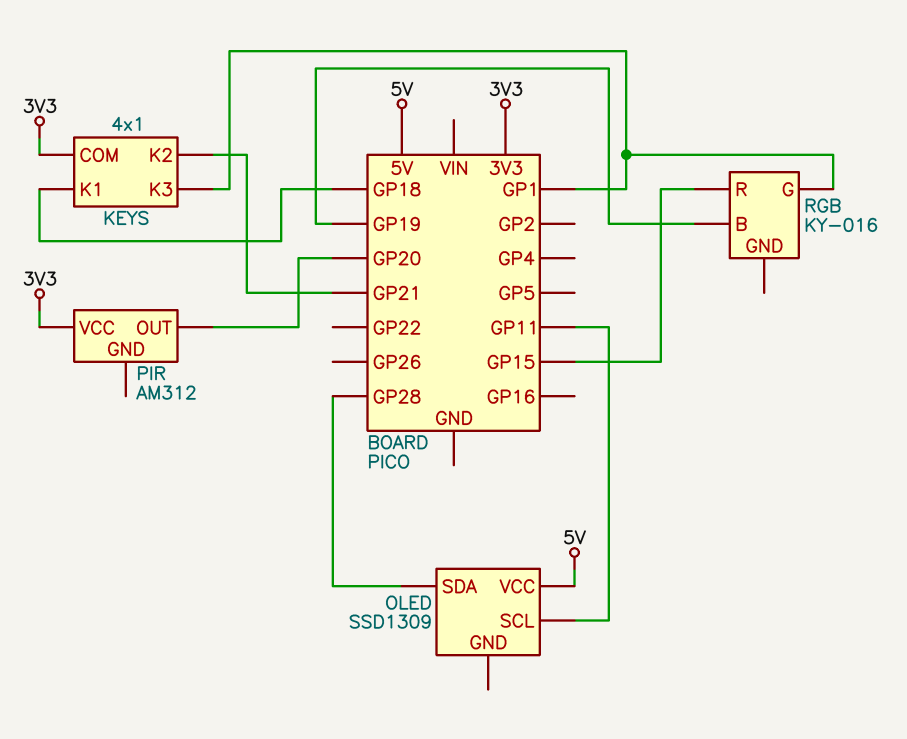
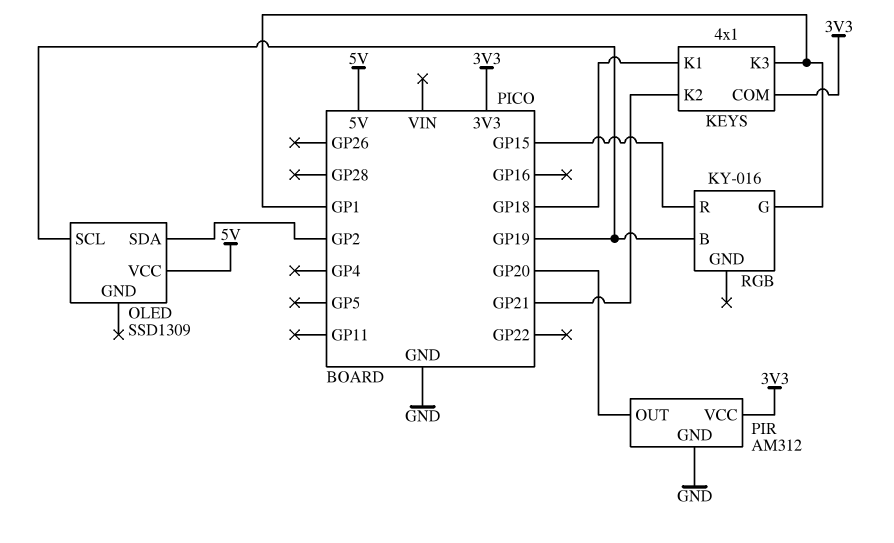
OLED pin SCL: GP11 -> GP19
OLED pin SDA: GP28 -> GP2
PIR pin GND: none -> GND

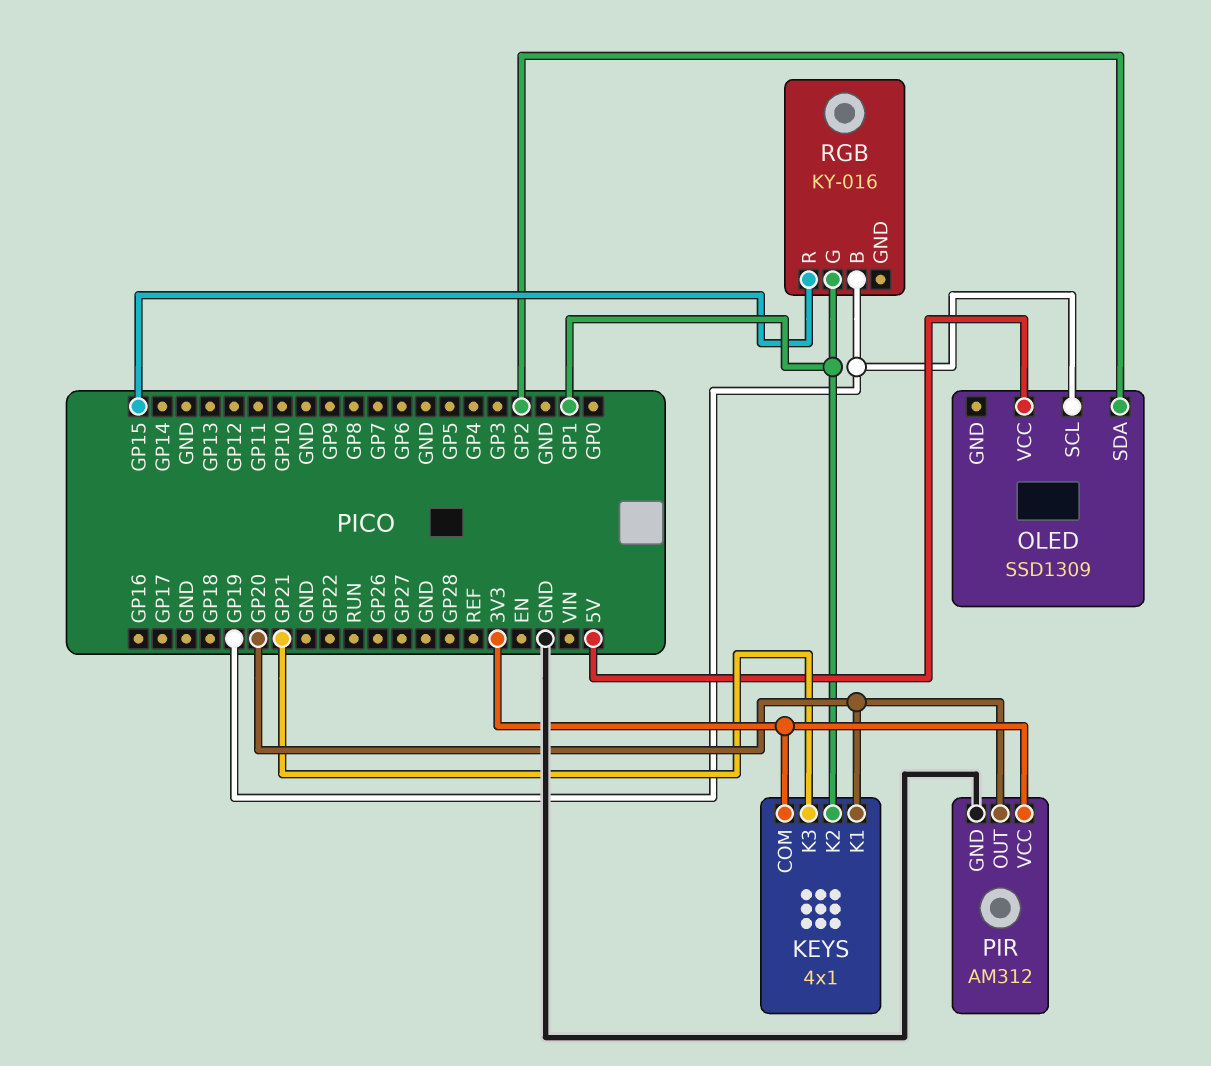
KEYS pin K1: GP18 -> GP20
KEYS pin K2: GP21 -> GP1
KEYS pin K3: GP1 -> GP21

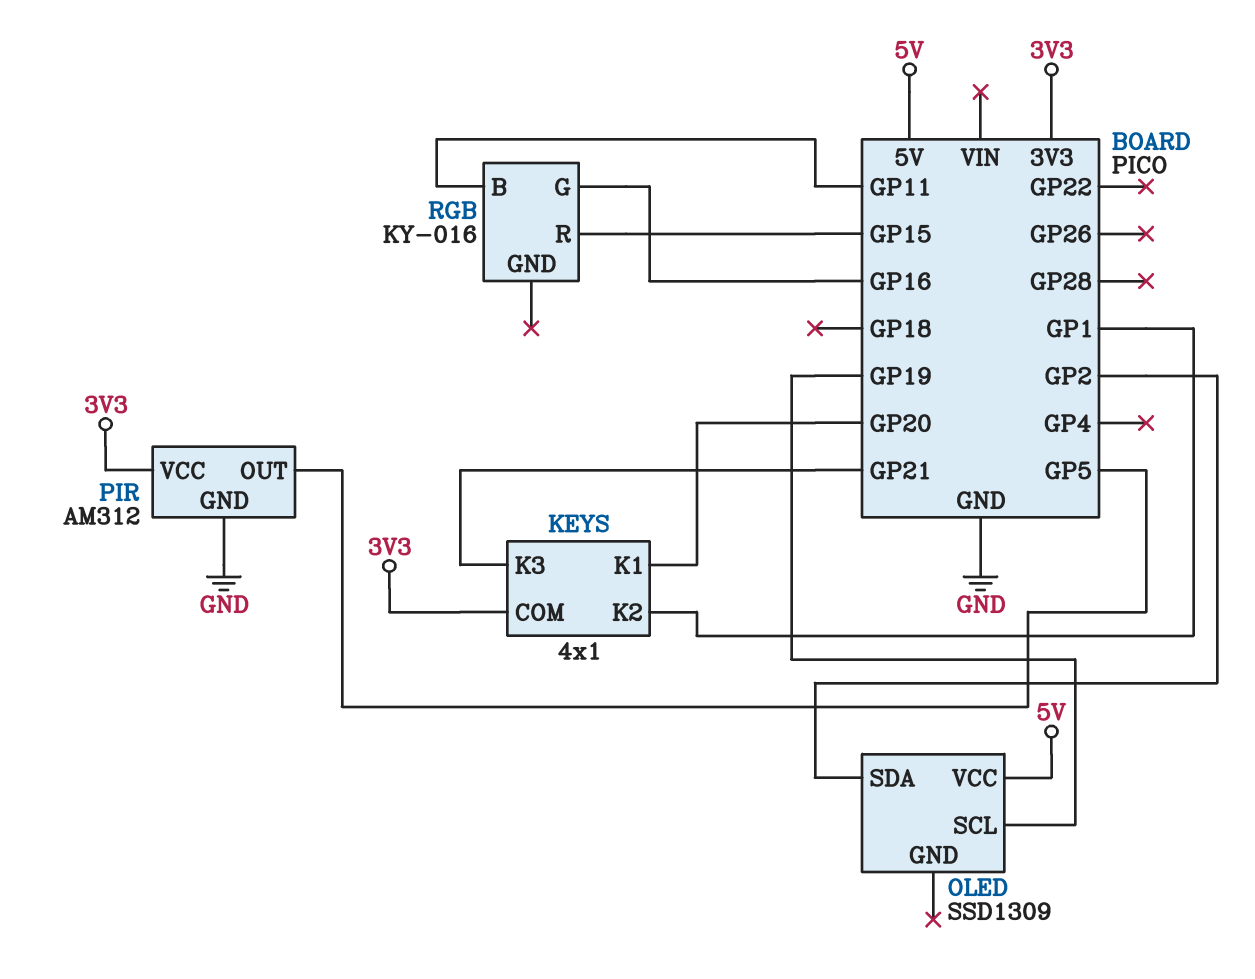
PIR pin OUT: GP20 -> GP5
RGB pin B: GP19 -> GP11
RGB pin G: GP1 -> GP16

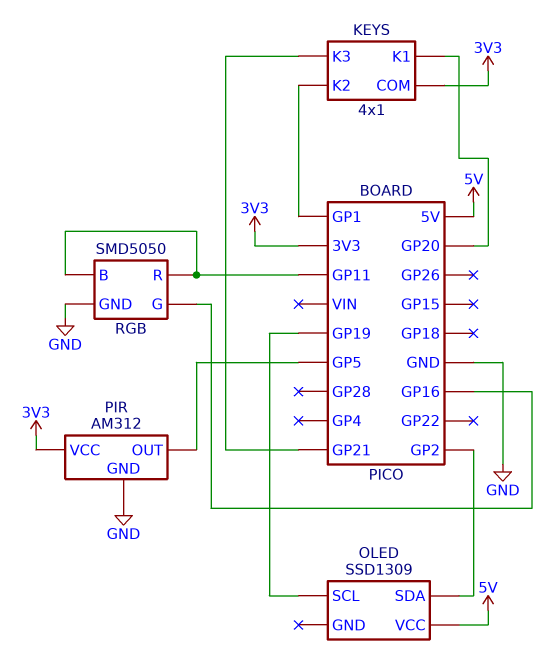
RGB: KY-016 -> SMD5050
RGB pin GND: none -> GND
RGB pin R: GP15 -> GP11

